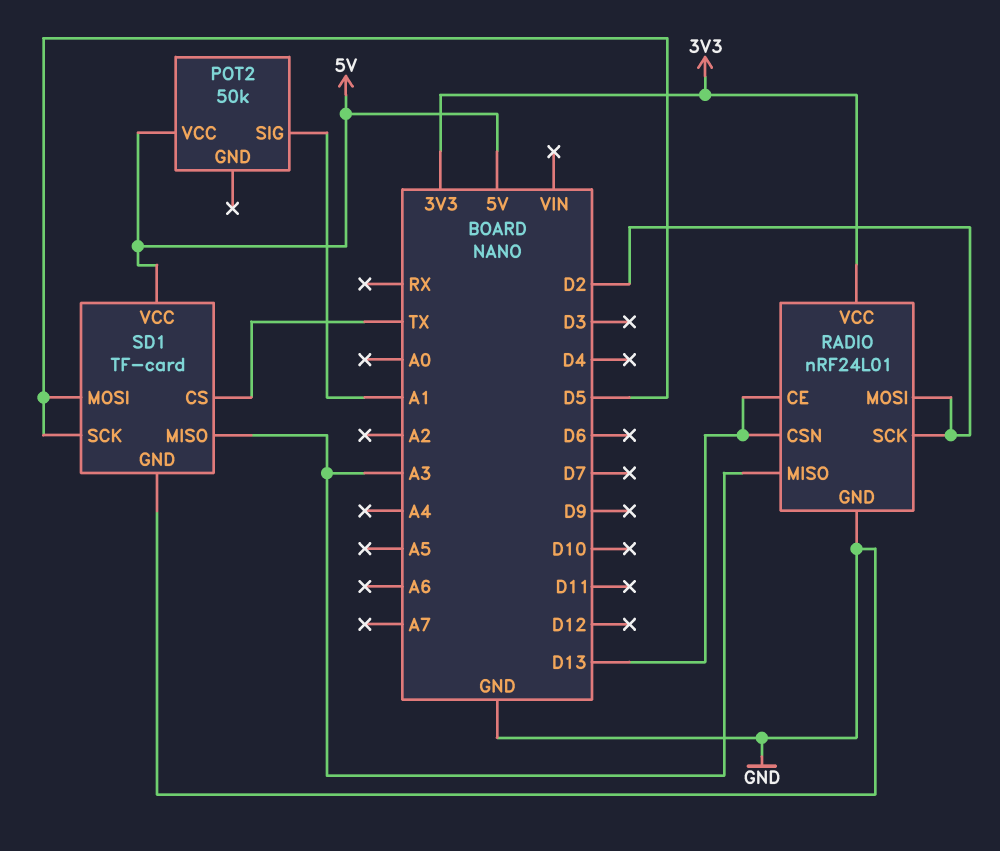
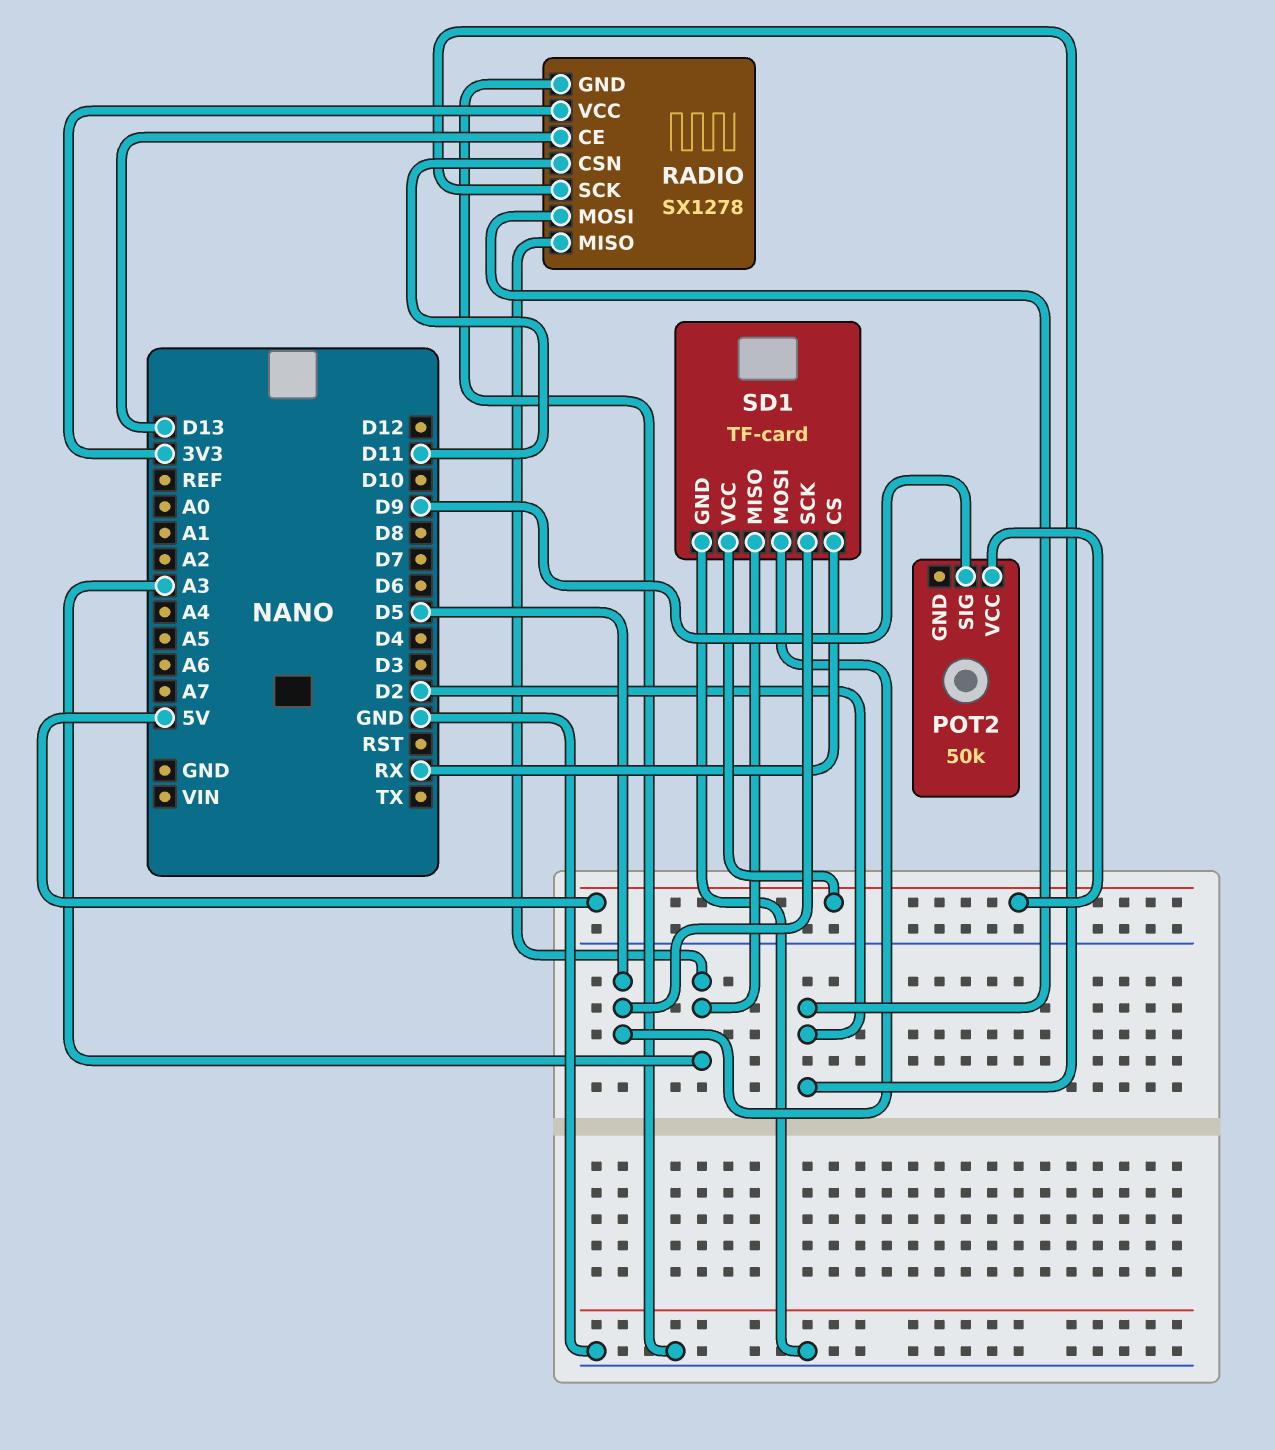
POT2 pin SIG: A1 -> D9
RADIO: nRF24L01 -> SX1278
RADIO pin CSN: D13 -> D11
SD1 pin CS: TX -> RX

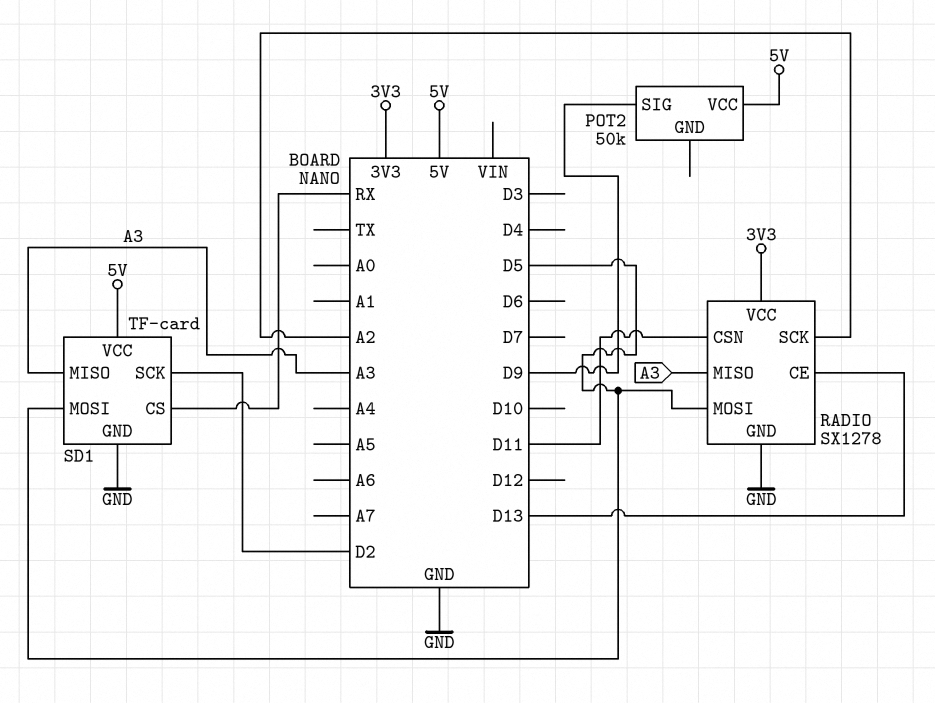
RADIO pin MOSI: D2 -> D5
RADIO pin SCK: D2 -> A2
SD1 pin SCK: D5 -> D2

